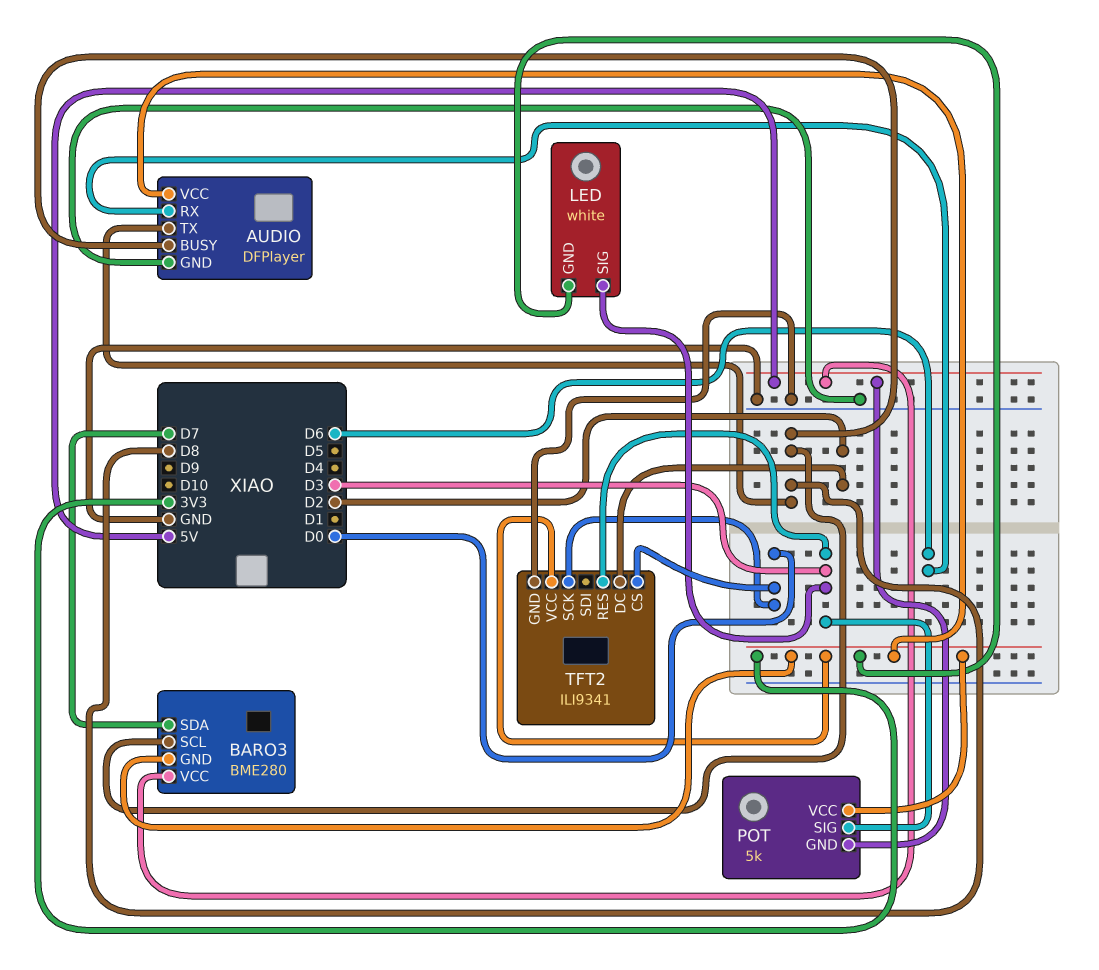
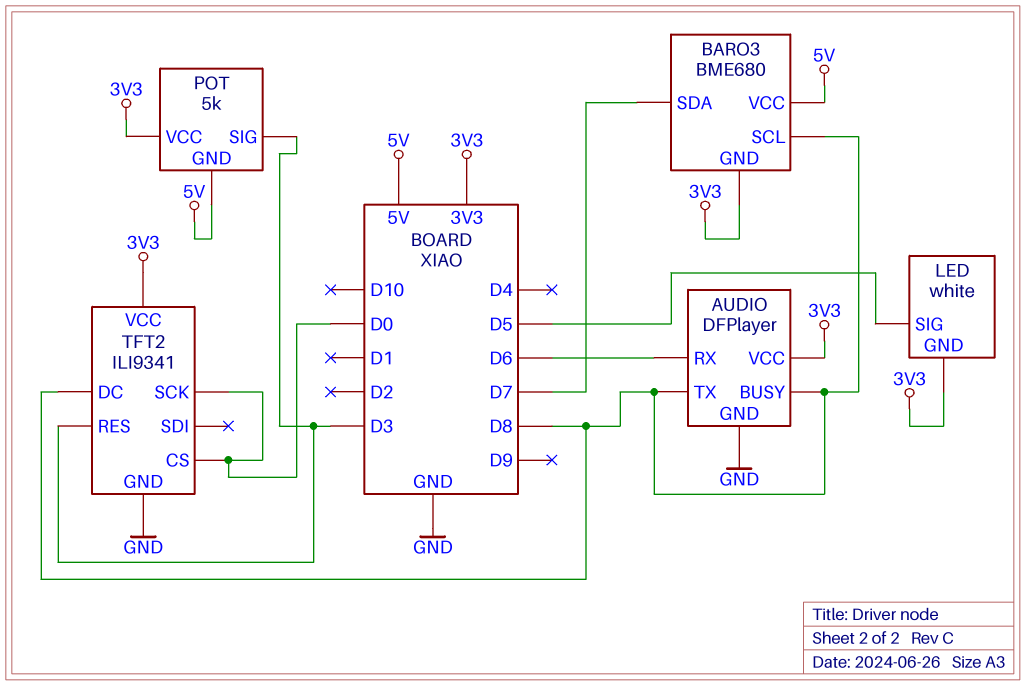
BARO3: BME280 -> BME680
LED pin SIG: D3 -> D5
TFT2 pin DC: D2 -> D8

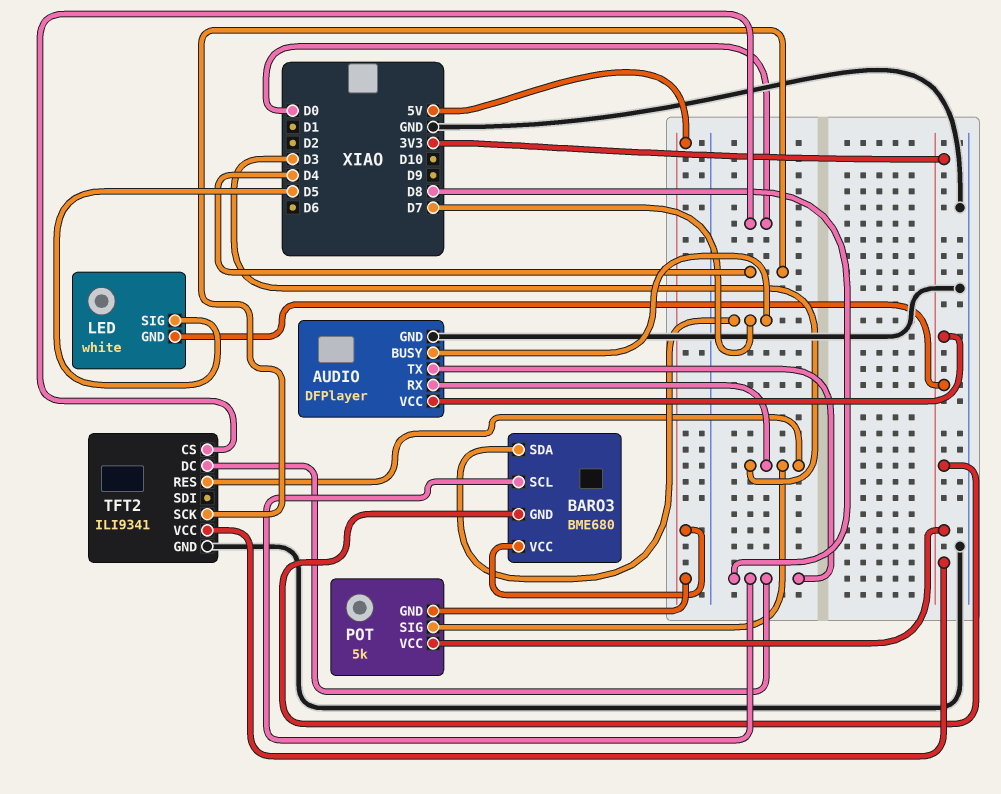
AUDIO pin BUSY: D8 -> D7
AUDIO pin RX: D6 -> D3
TFT2 pin SCK: D0 -> D4

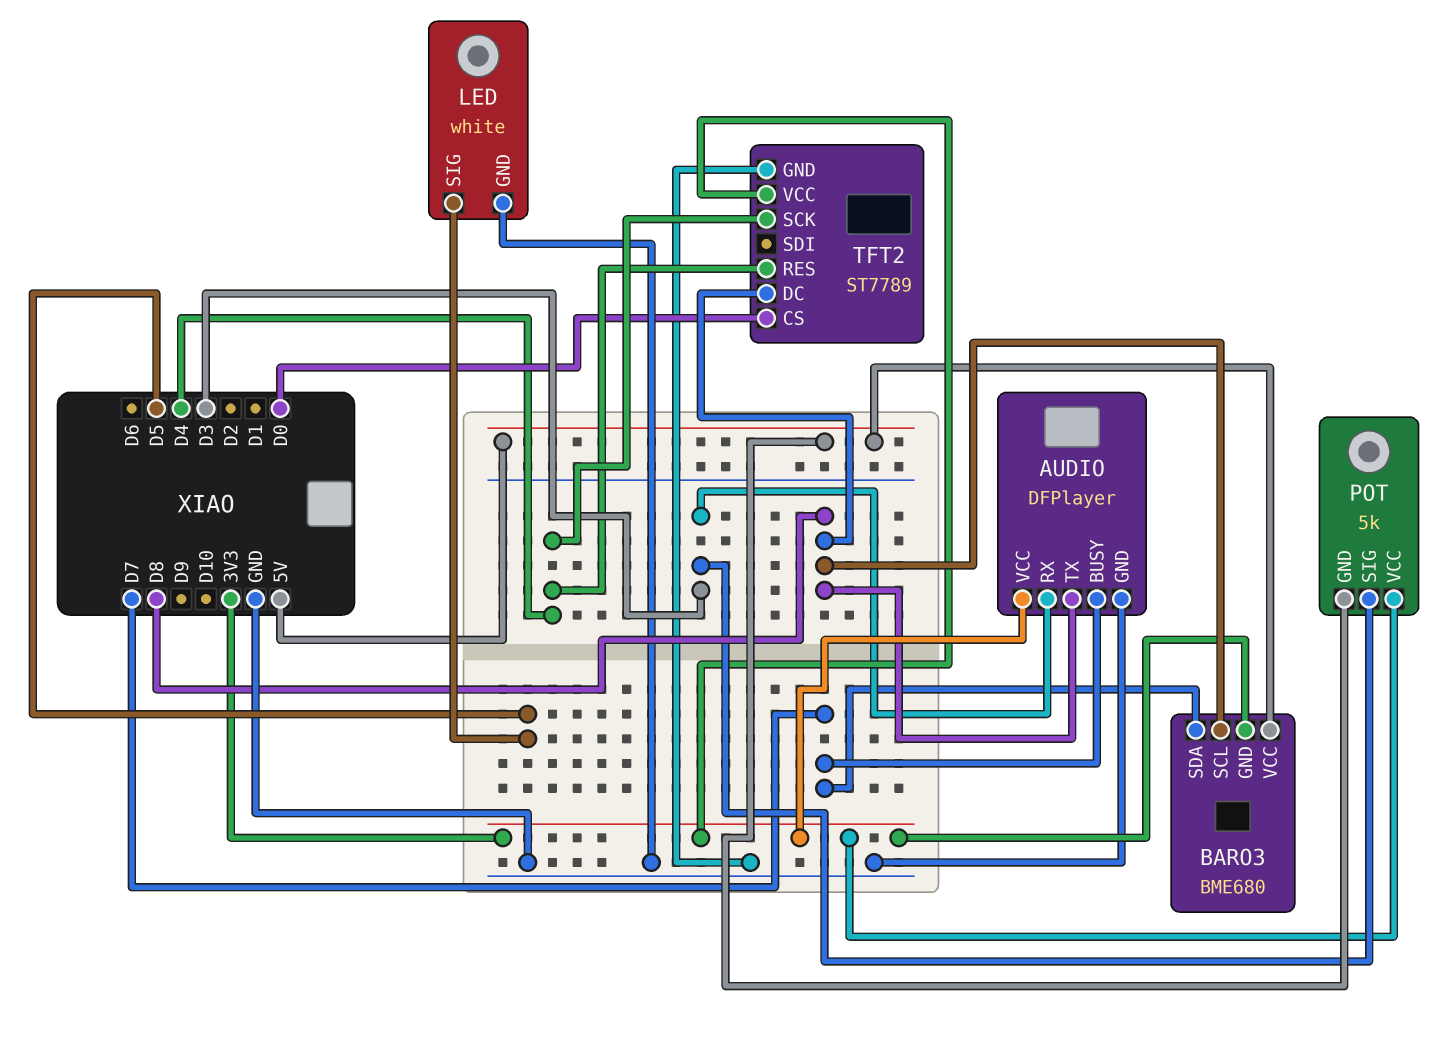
LED pin GND: 3V3 -> GND
TFT2: ILI9341 -> ST7789
TFT2 pin RES: D3 -> D4

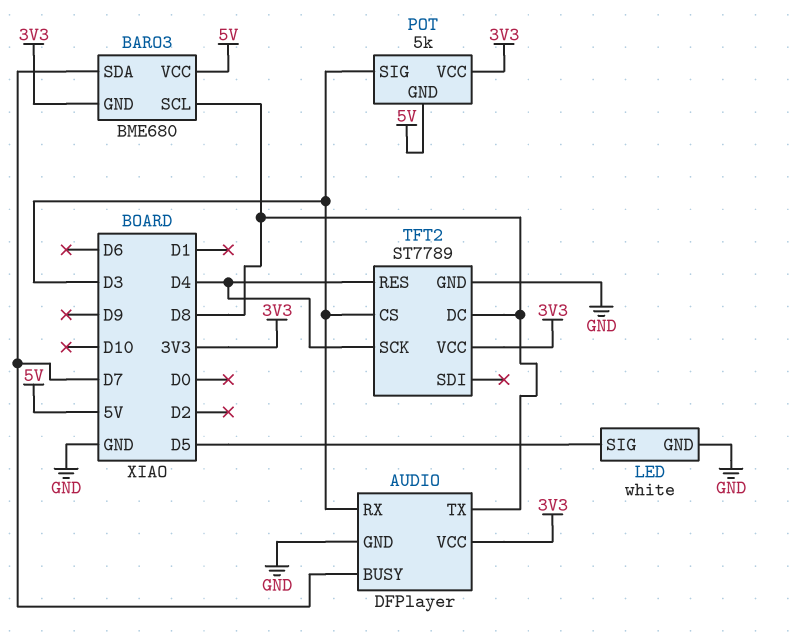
TFT2 pin CS: D0 -> D3

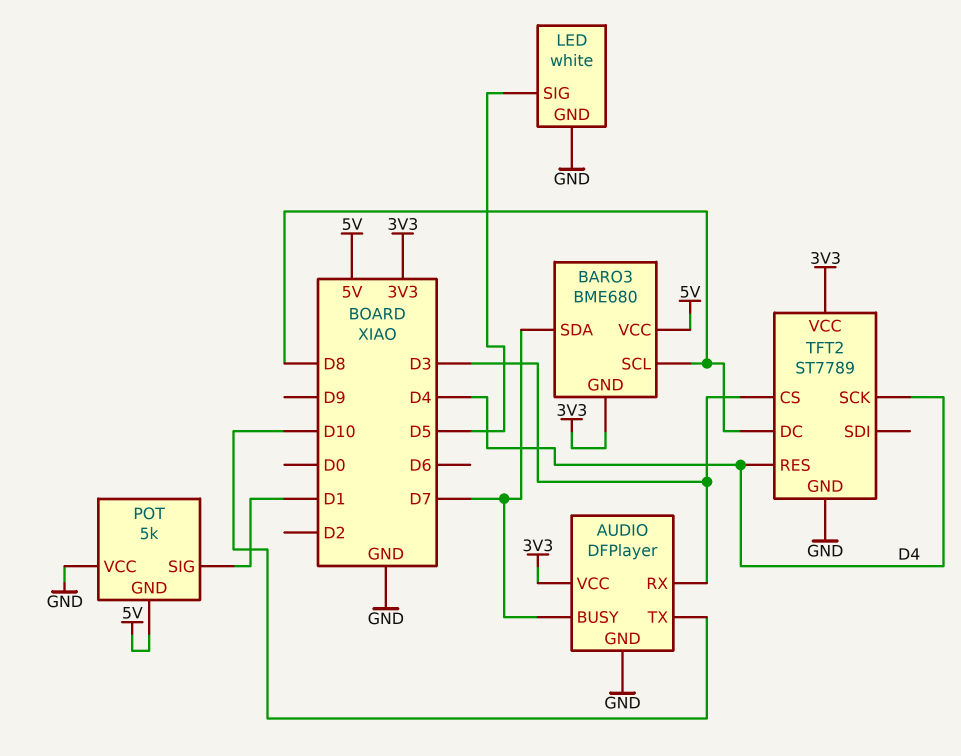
AUDIO pin TX: D8 -> D10
POT pin SIG: D3 -> D1
POT pin VCC: 3V3 -> GND

